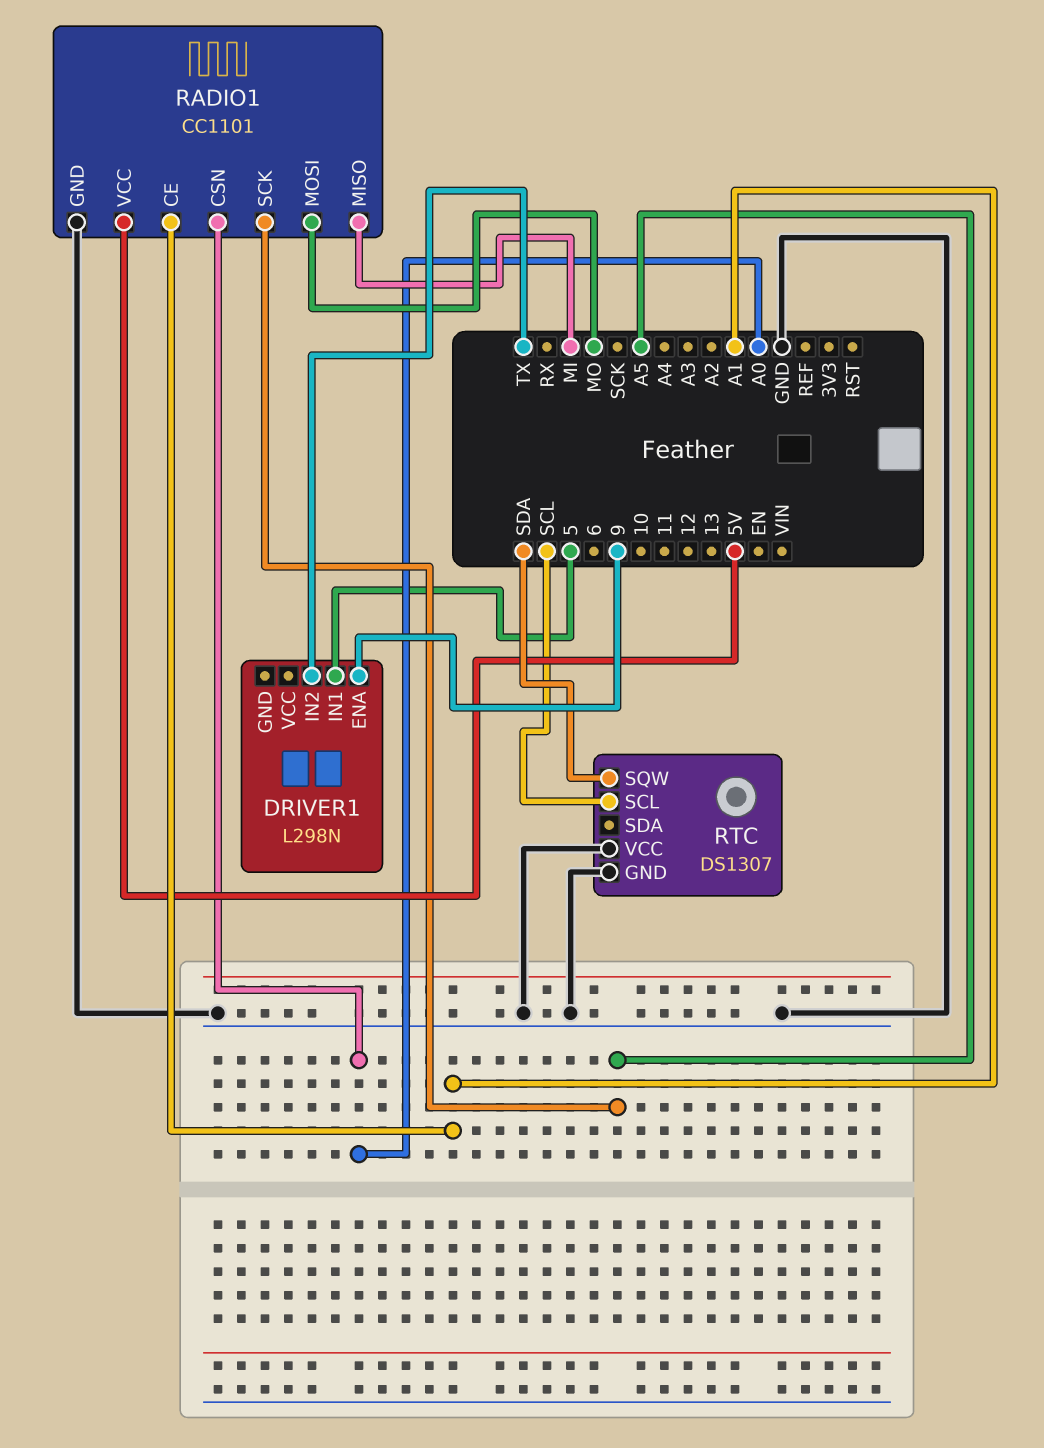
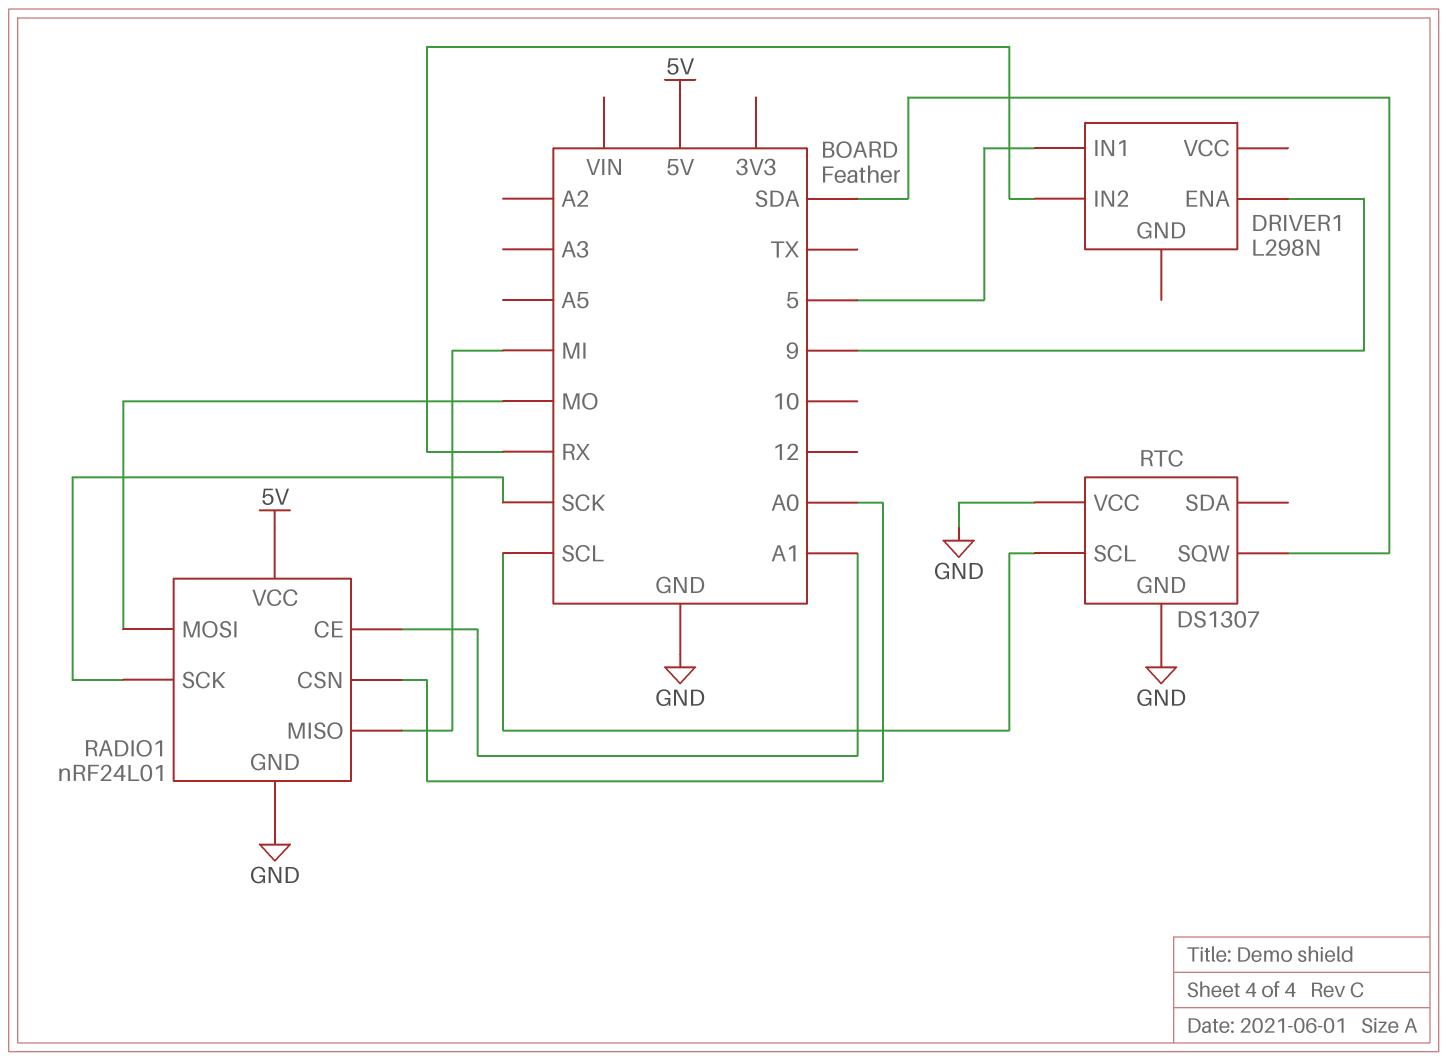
DRIVER1 pin IN2: TX -> RX
RADIO1: CC1101 -> nRF24L01
RADIO1 pin SCK: A5 -> SCK

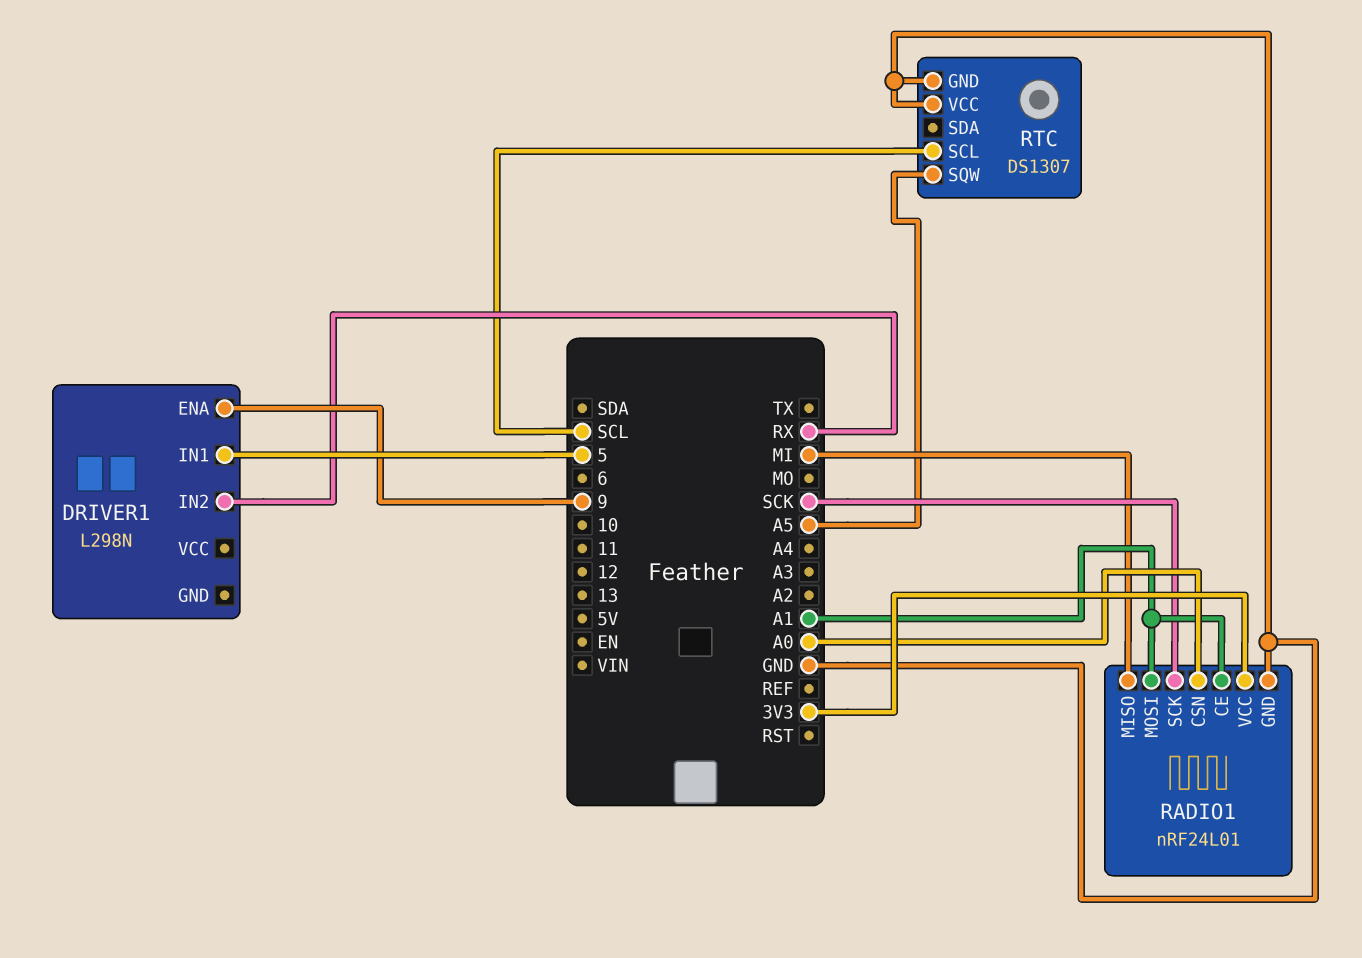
RADIO1 pin MOSI: MO -> A1
RADIO1 pin VCC: 5V -> 3V3
RTC pin SQW: SDA -> A5

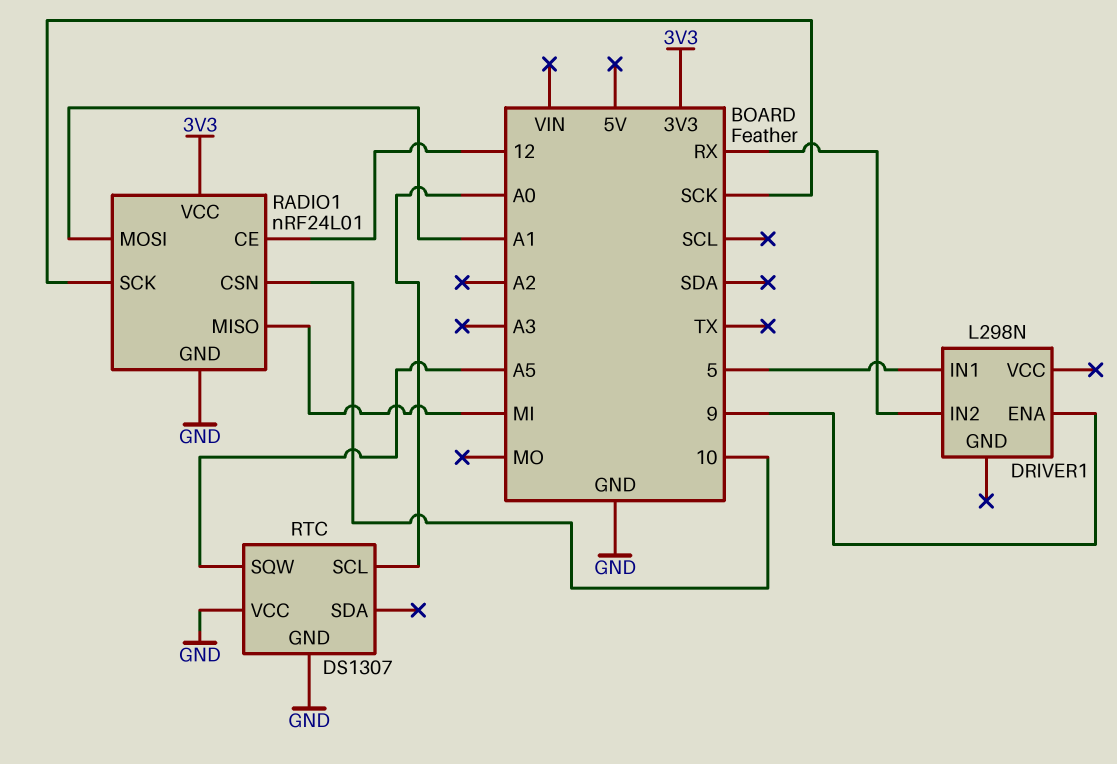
RADIO1 pin CE: A1 -> 12
RADIO1 pin CSN: A0 -> 10
RTC pin SCL: SCL -> A0

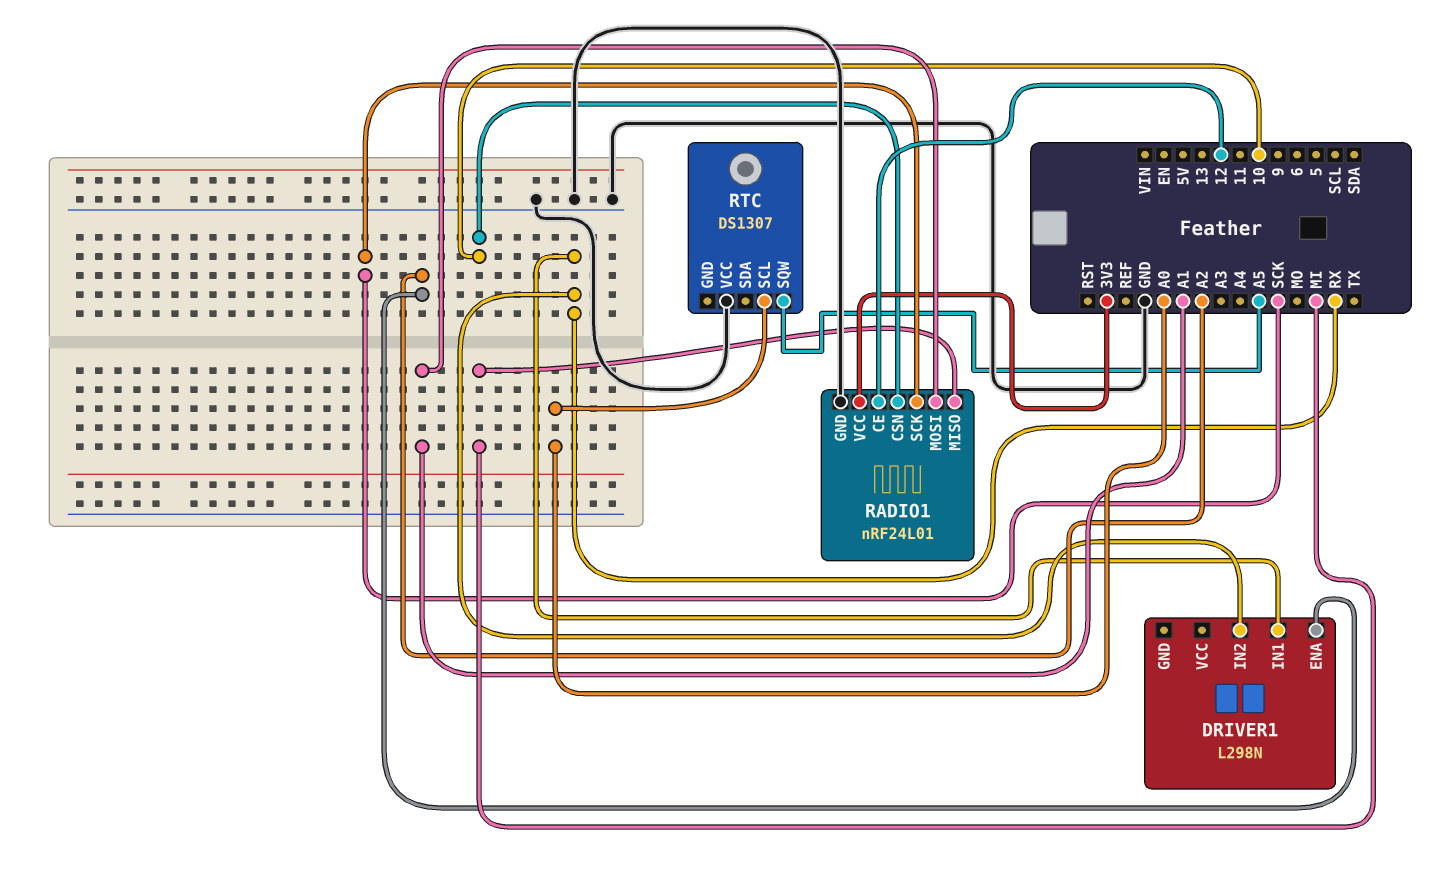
DRIVER1 pin ENA: 9 -> A2
DRIVER1 pin IN1: 5 -> RX
RTC pin GND: GND -> none

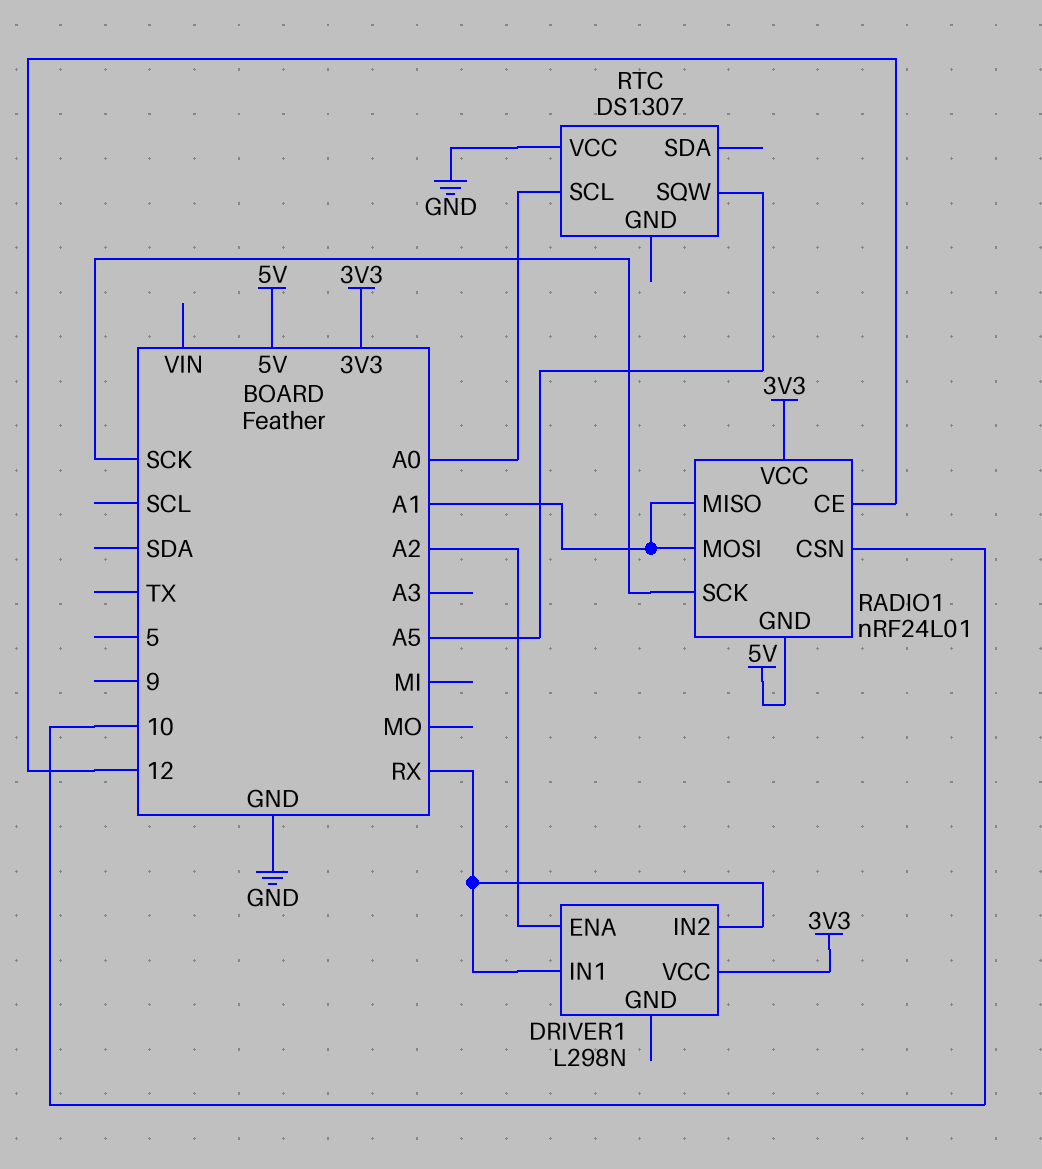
DRIVER1 pin VCC: none -> 3V3
RADIO1 pin GND: GND -> 5V
RADIO1 pin MISO: MI -> A1

